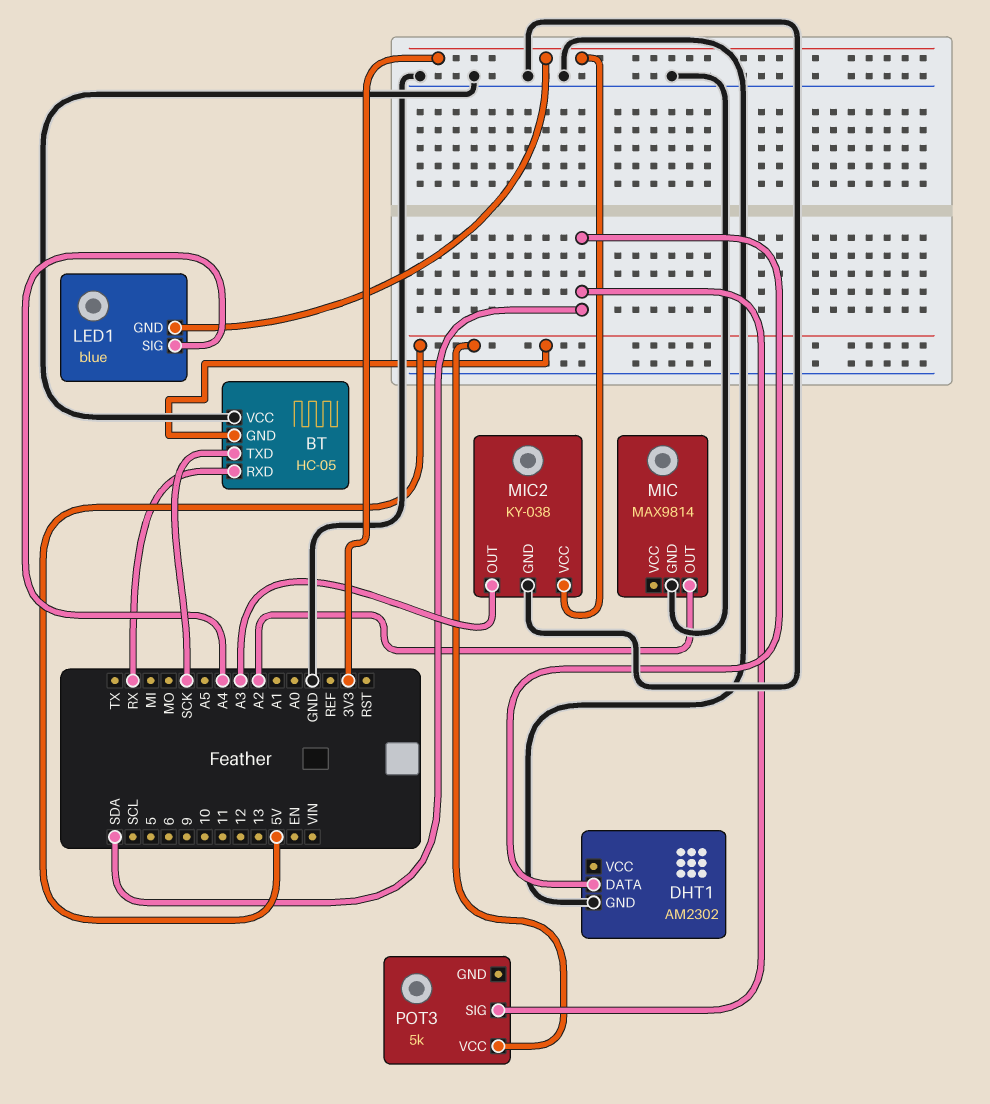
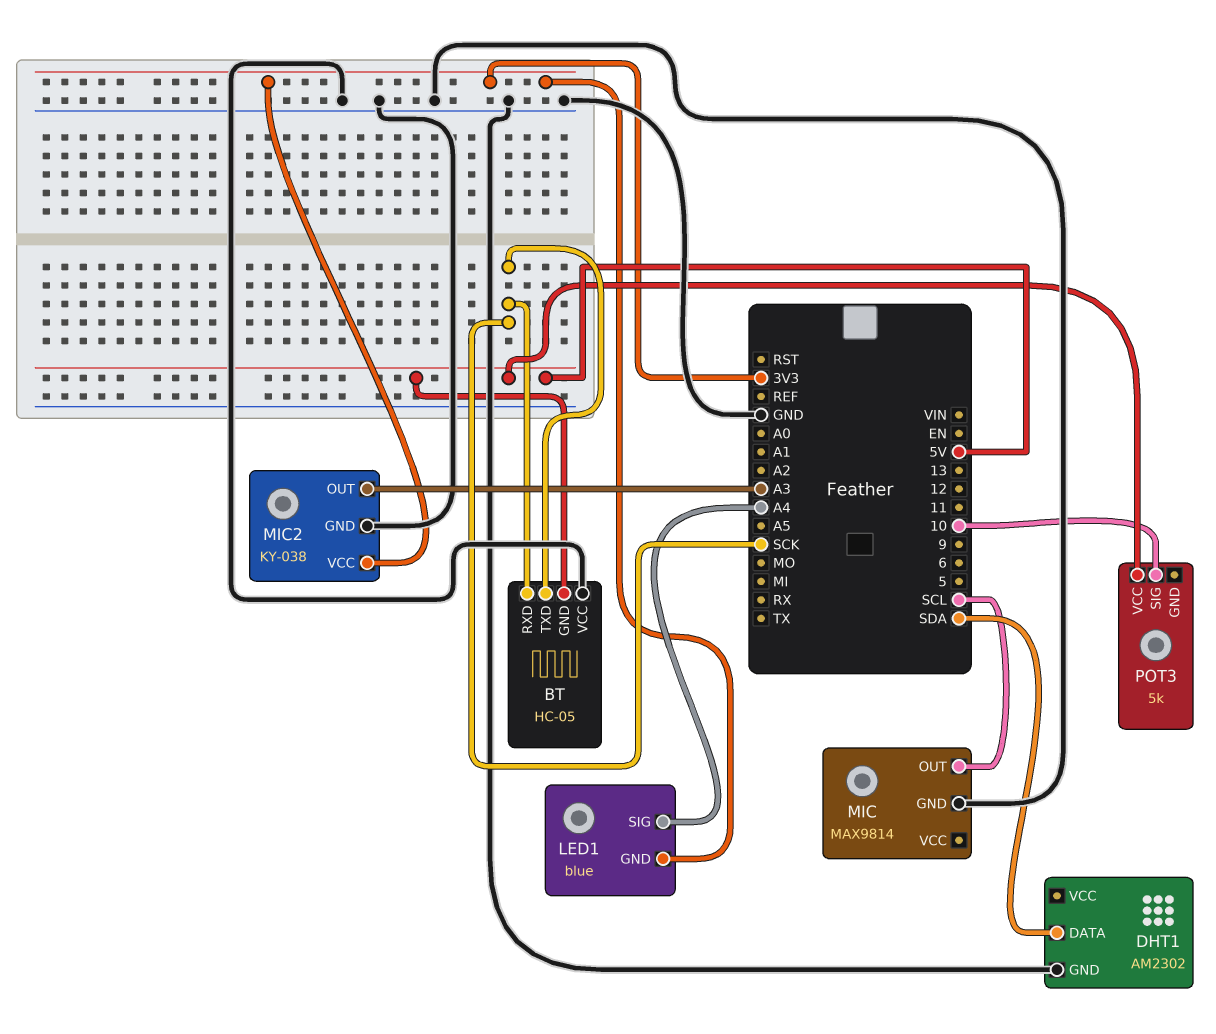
BT pin RXD: RX -> SCK
MIC pin OUT: A2 -> SCL
POT3 pin SIG: SDA -> 10

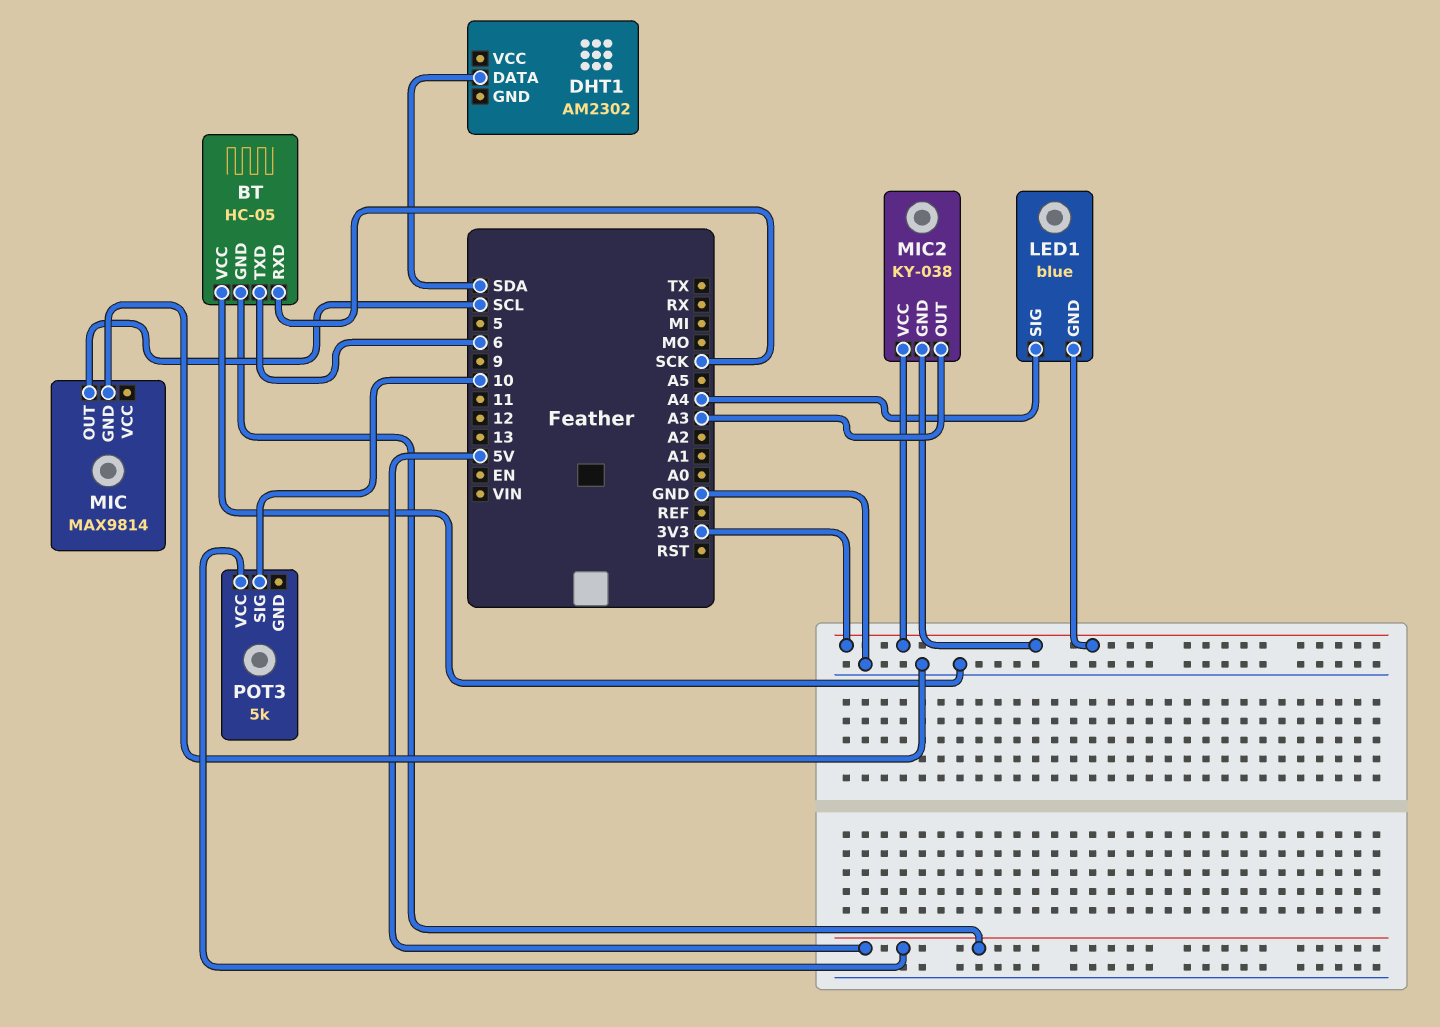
BT pin TXD: SCK -> 6
DHT1 pin GND: GND -> none
MIC2 pin GND: GND -> 3V3

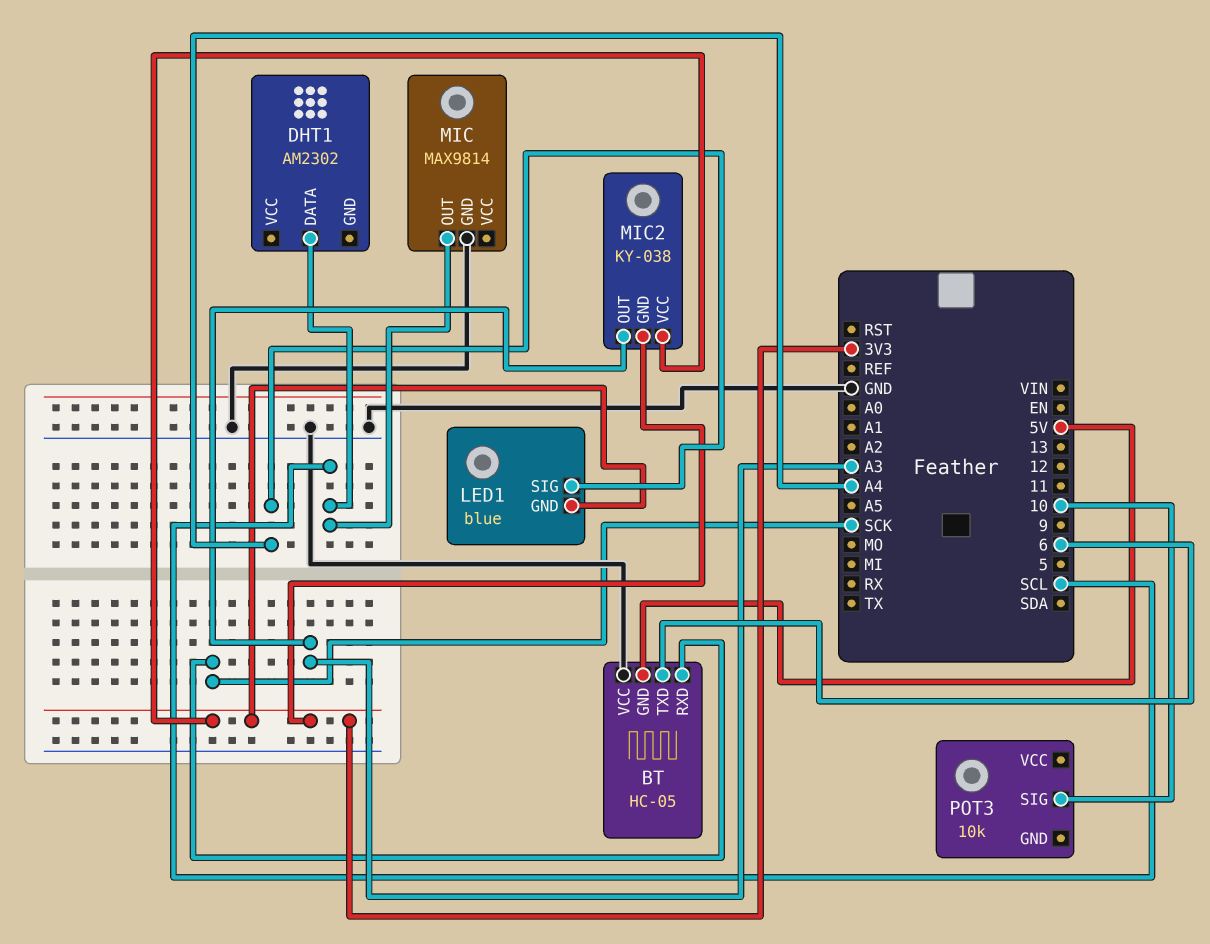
DHT1 pin DATA: SDA -> SCL
POT3: 5k -> 10k
POT3 pin VCC: 5V -> none

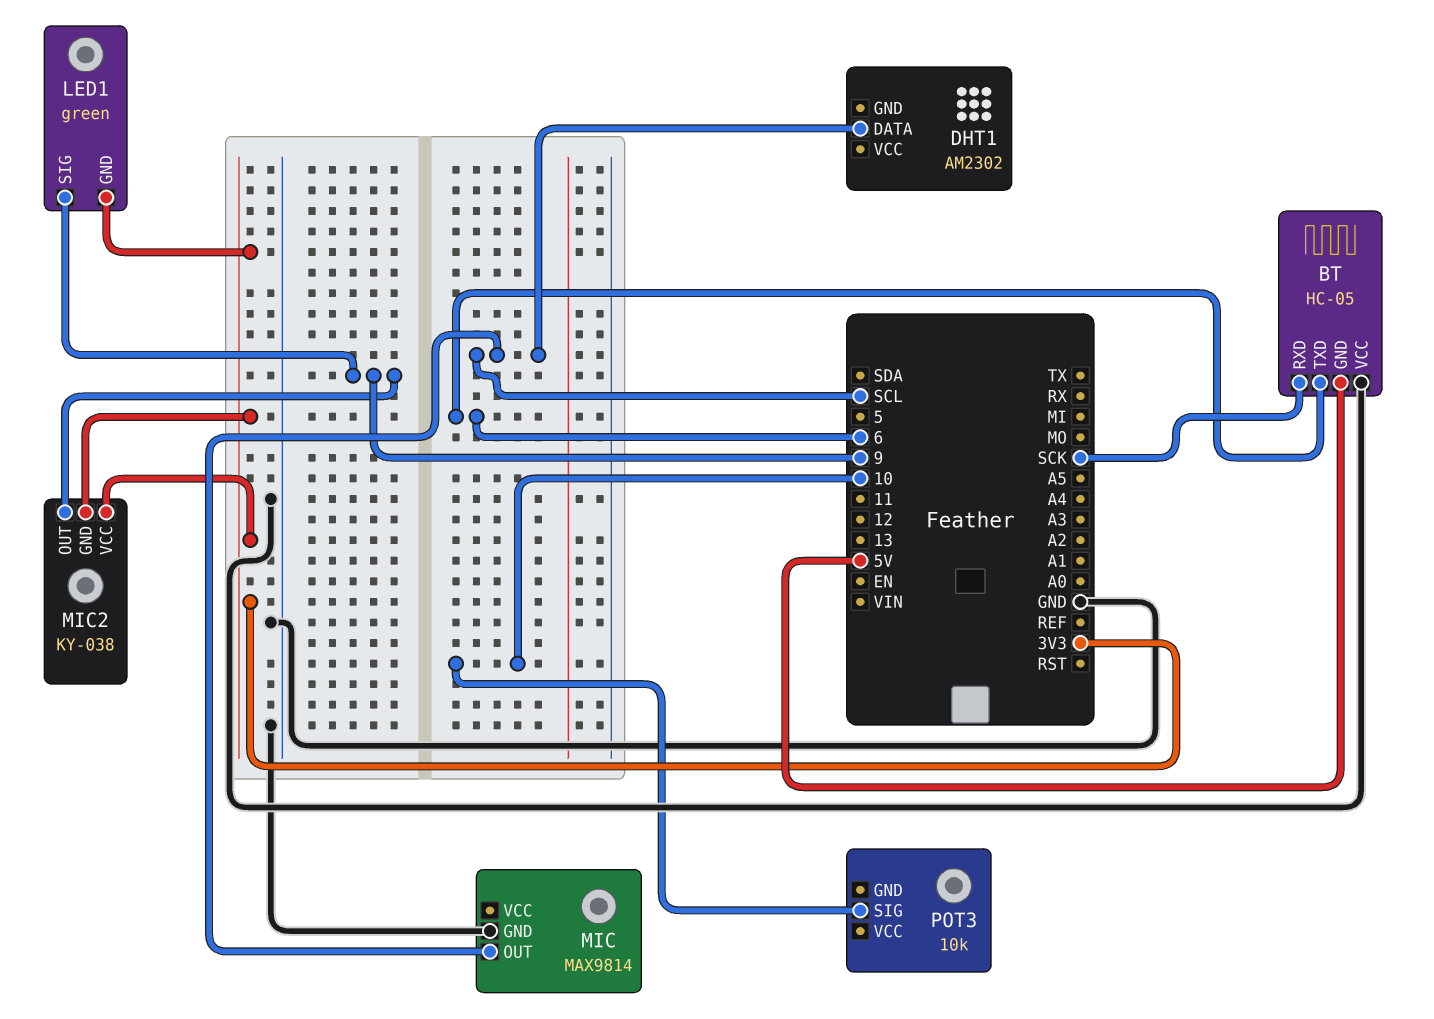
LED1: blue -> green
LED1 pin SIG: A4 -> 9
MIC2 pin OUT: A3 -> 9

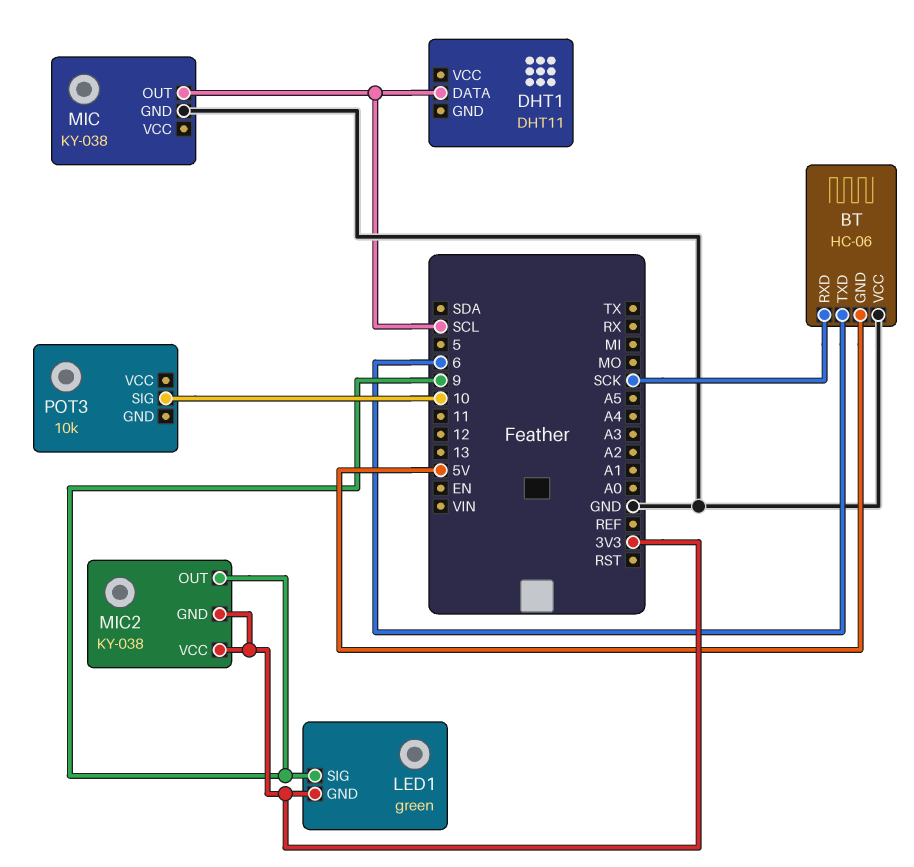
BT: HC-05 -> HC-06
DHT1: AM2302 -> DHT11
MIC: MAX9814 -> KY-038

